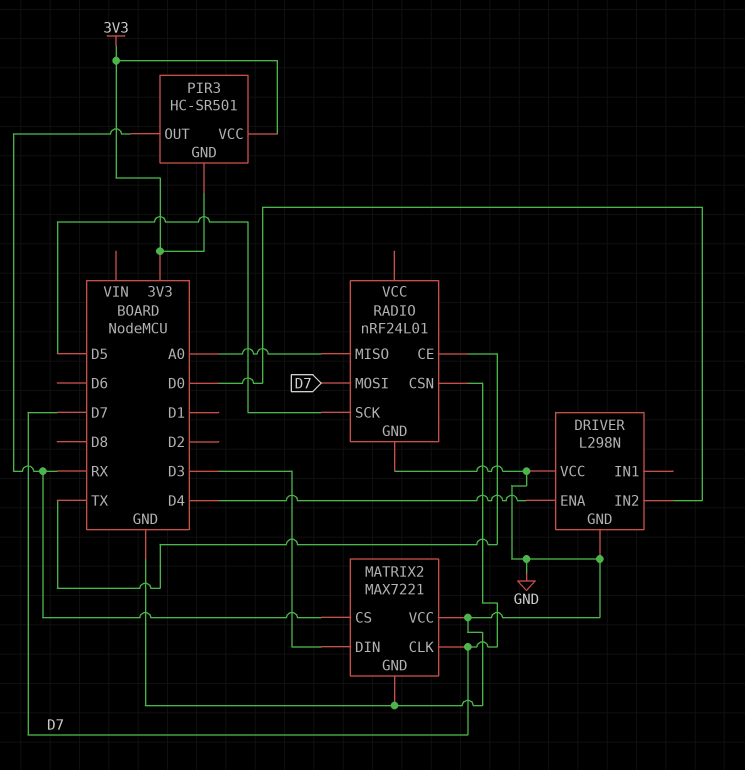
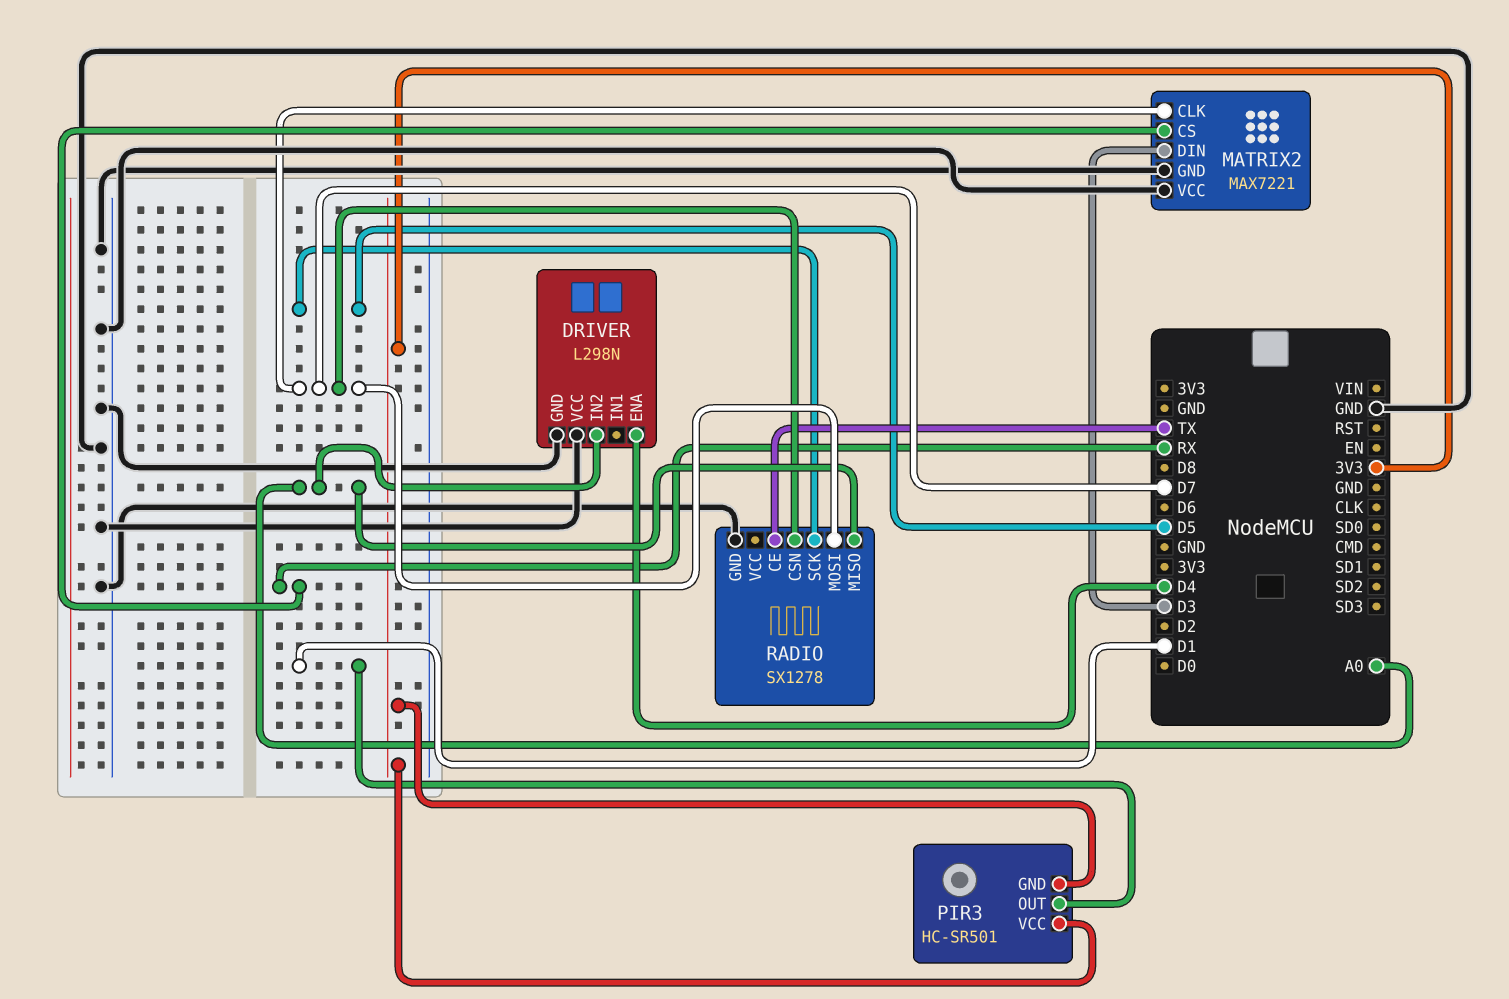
DRIVER pin IN2: D0 -> A0
PIR3 pin OUT: RX -> D1
RADIO: nRF24L01 -> SX1278

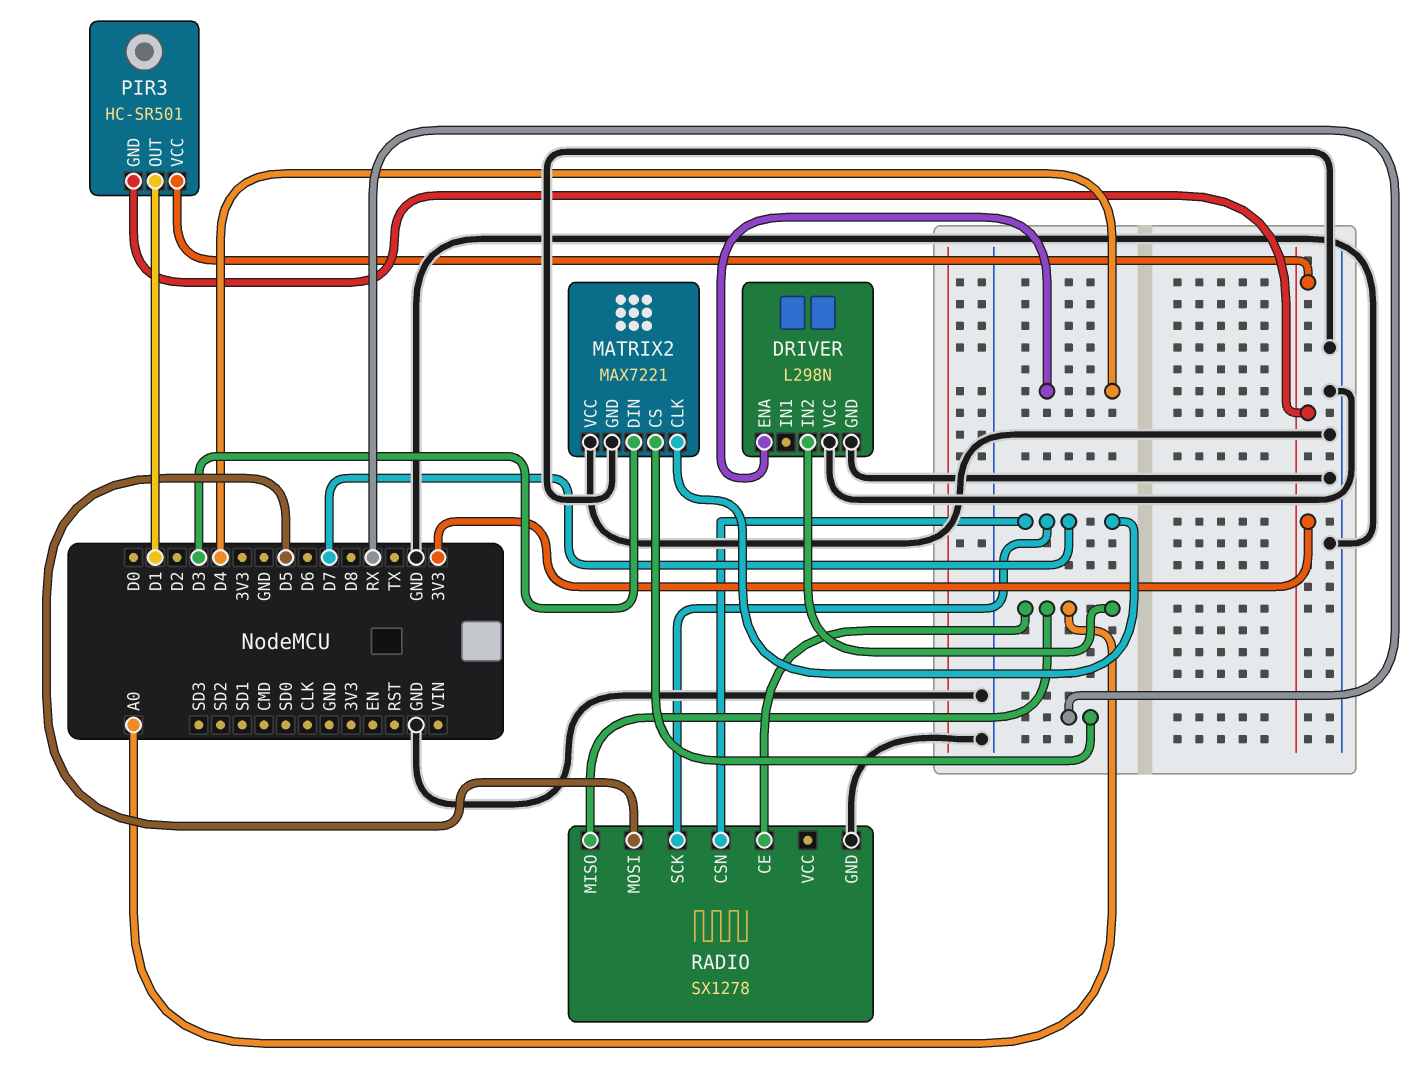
RADIO pin CE: TX -> A0
RADIO pin MOSI: D7 -> D5
RADIO pin SCK: D5 -> D7

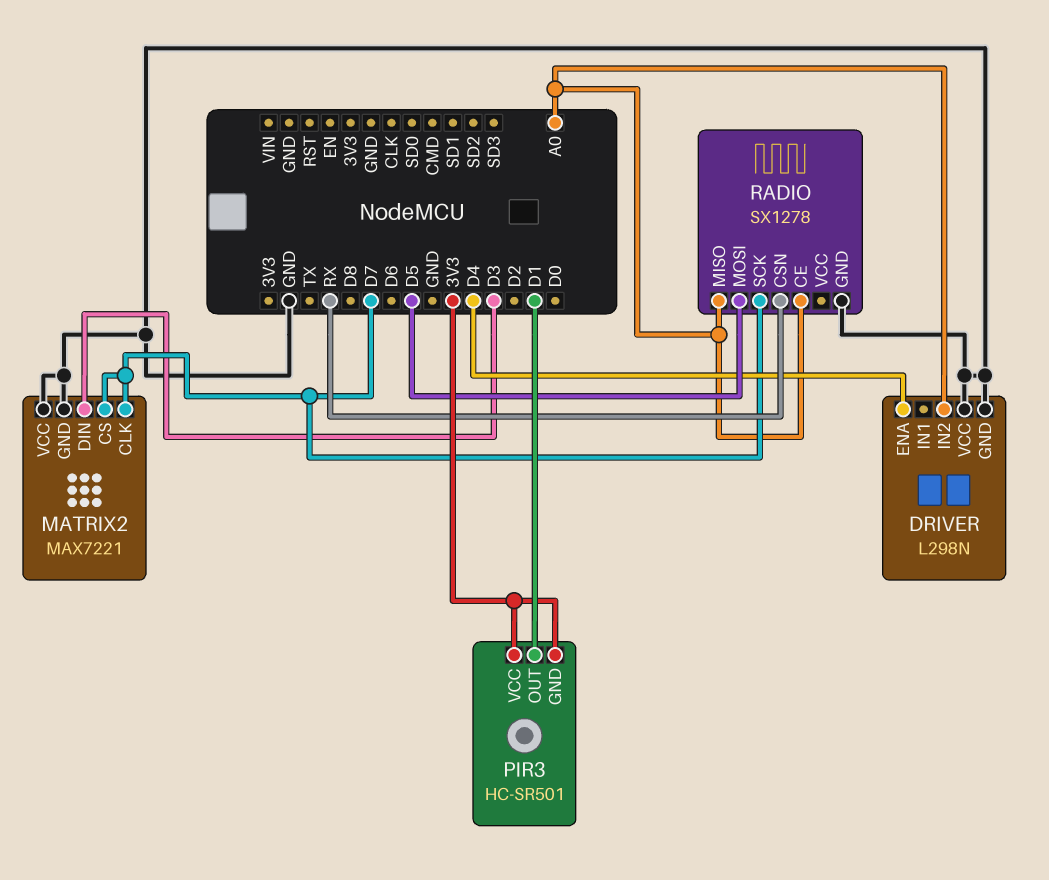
MATRIX2 pin CS: RX -> D7
RADIO pin CSN: D7 -> RX

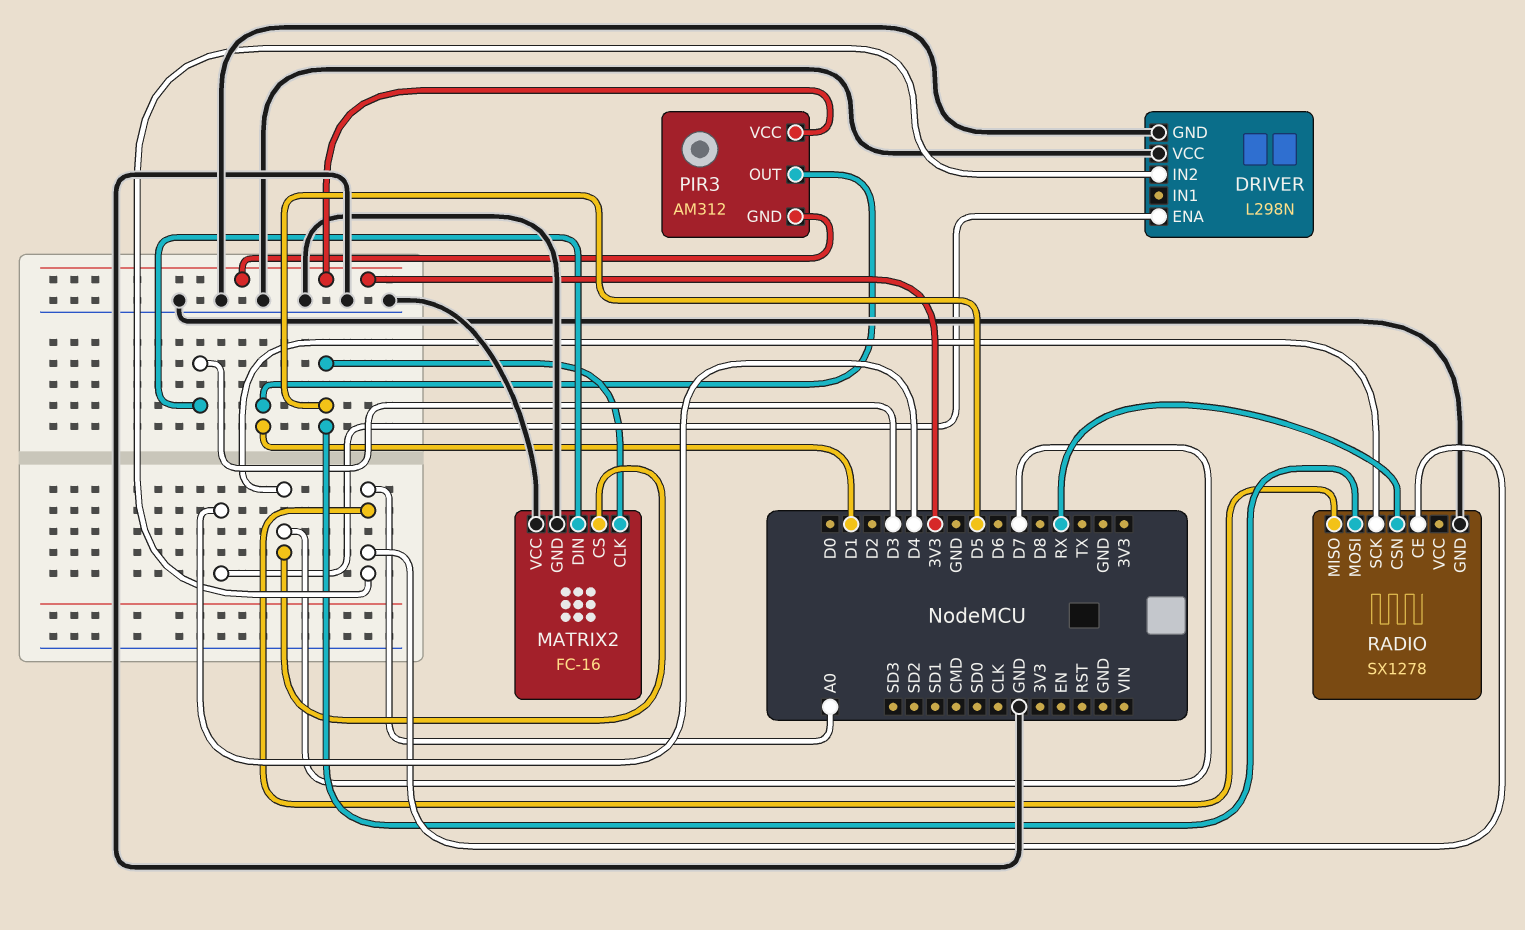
MATRIX2: MAX7221 -> FC-16
MATRIX2 pin CLK: D7 -> D5
PIR3: HC-SR501 -> AM312

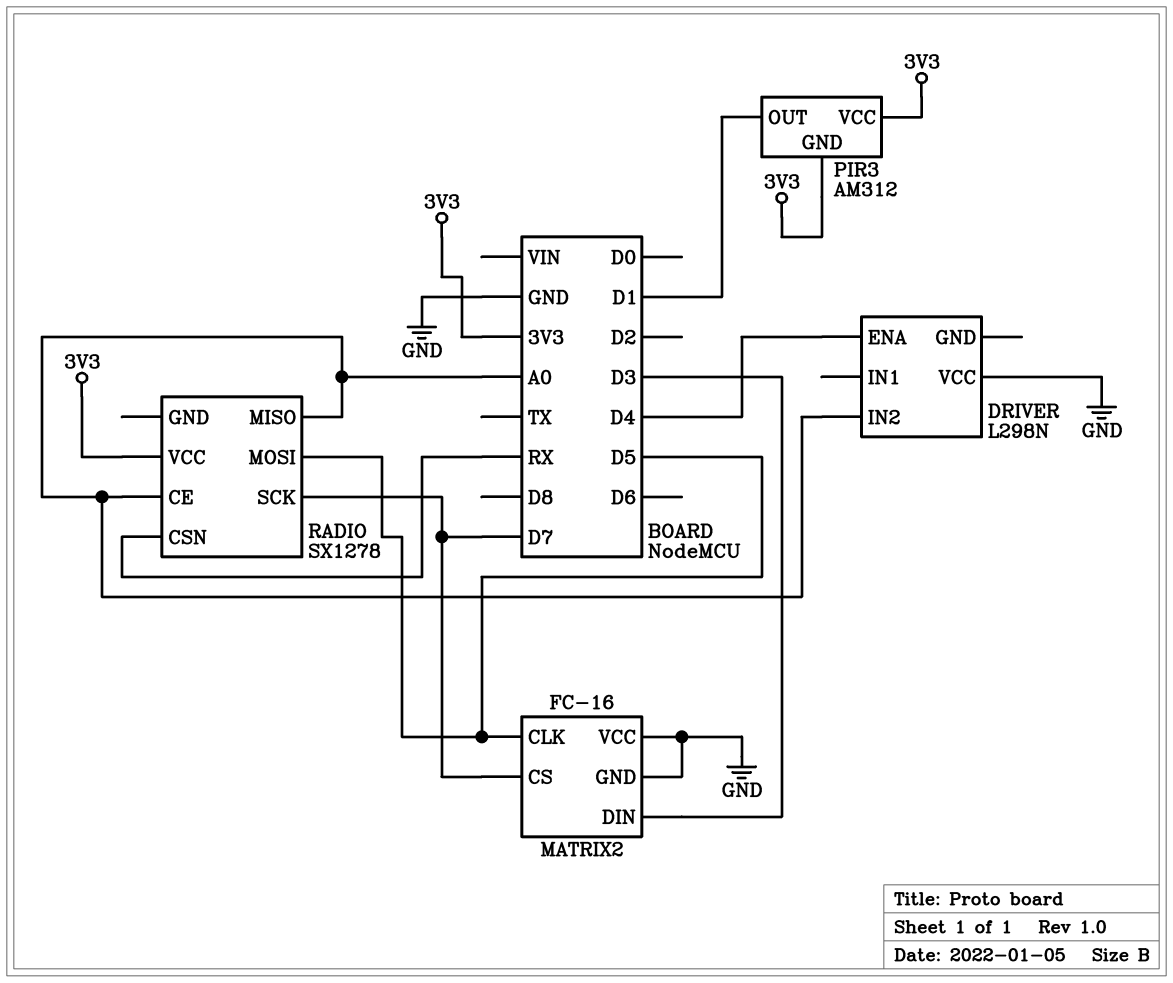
DRIVER pin GND: GND -> none
RADIO pin GND: GND -> none
RADIO pin VCC: none -> 3V3

